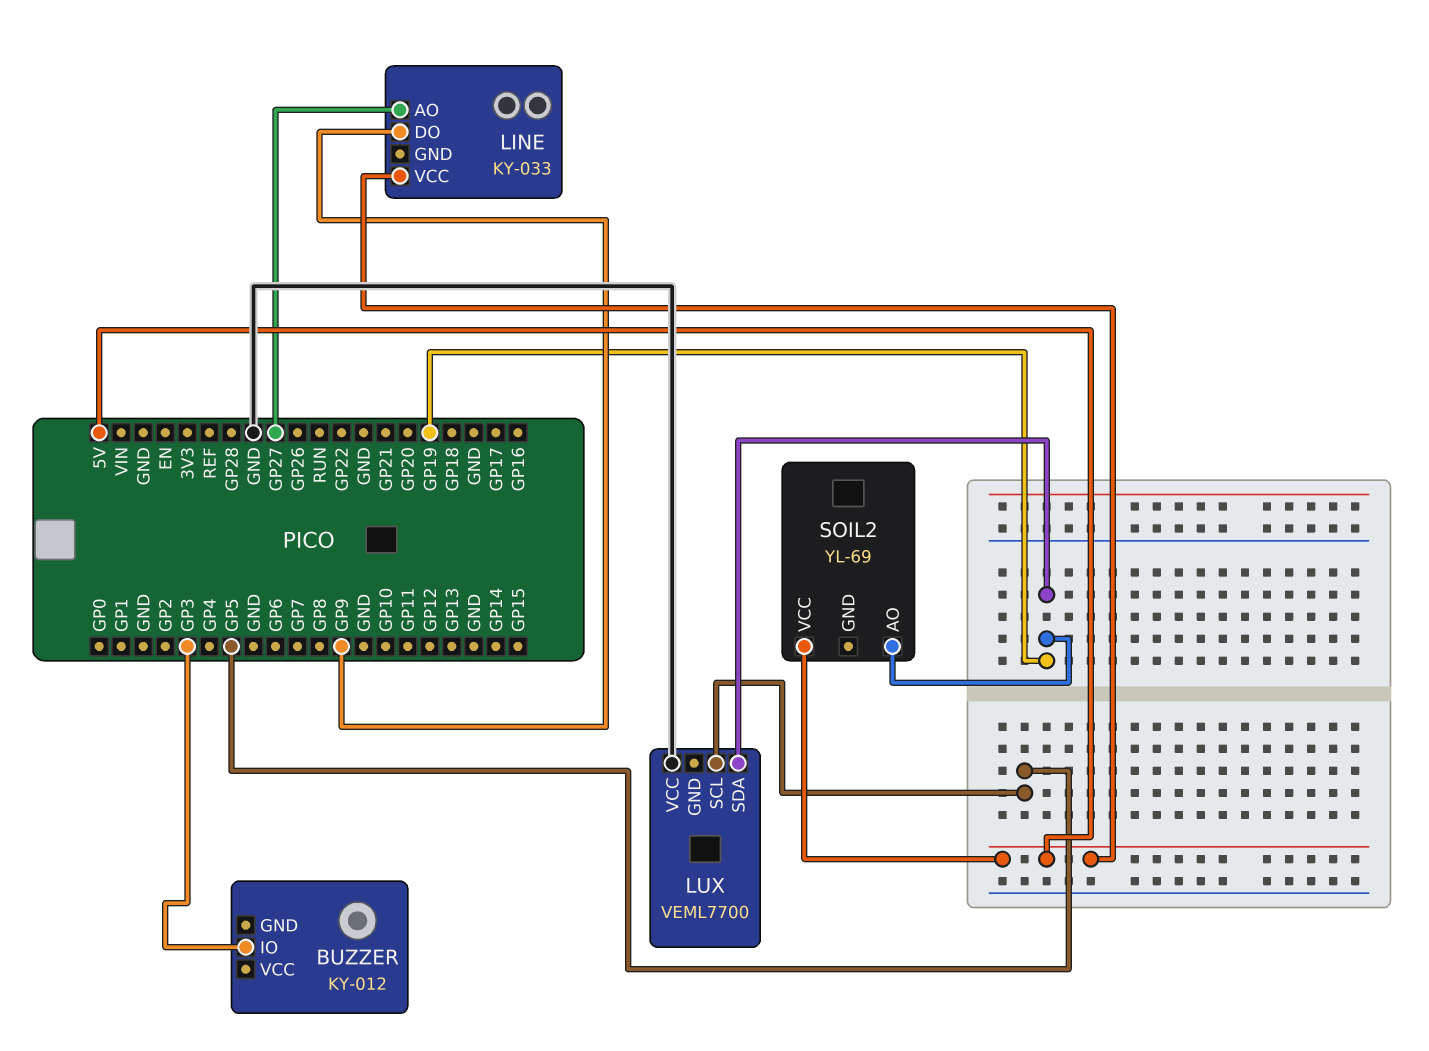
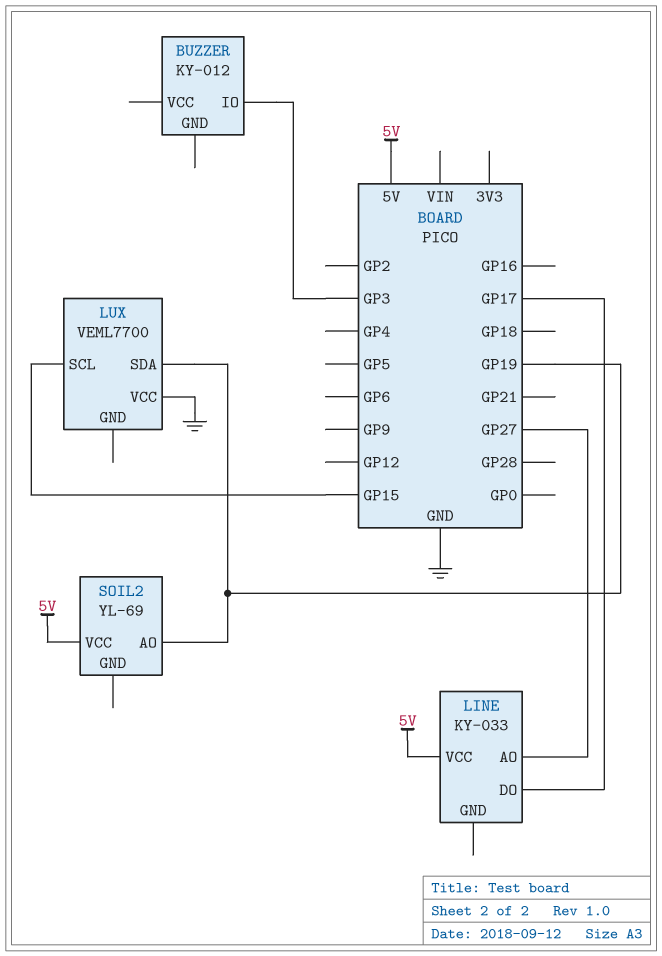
LINE pin DO: GP9 -> GP17
LUX pin SCL: GP5 -> GP15

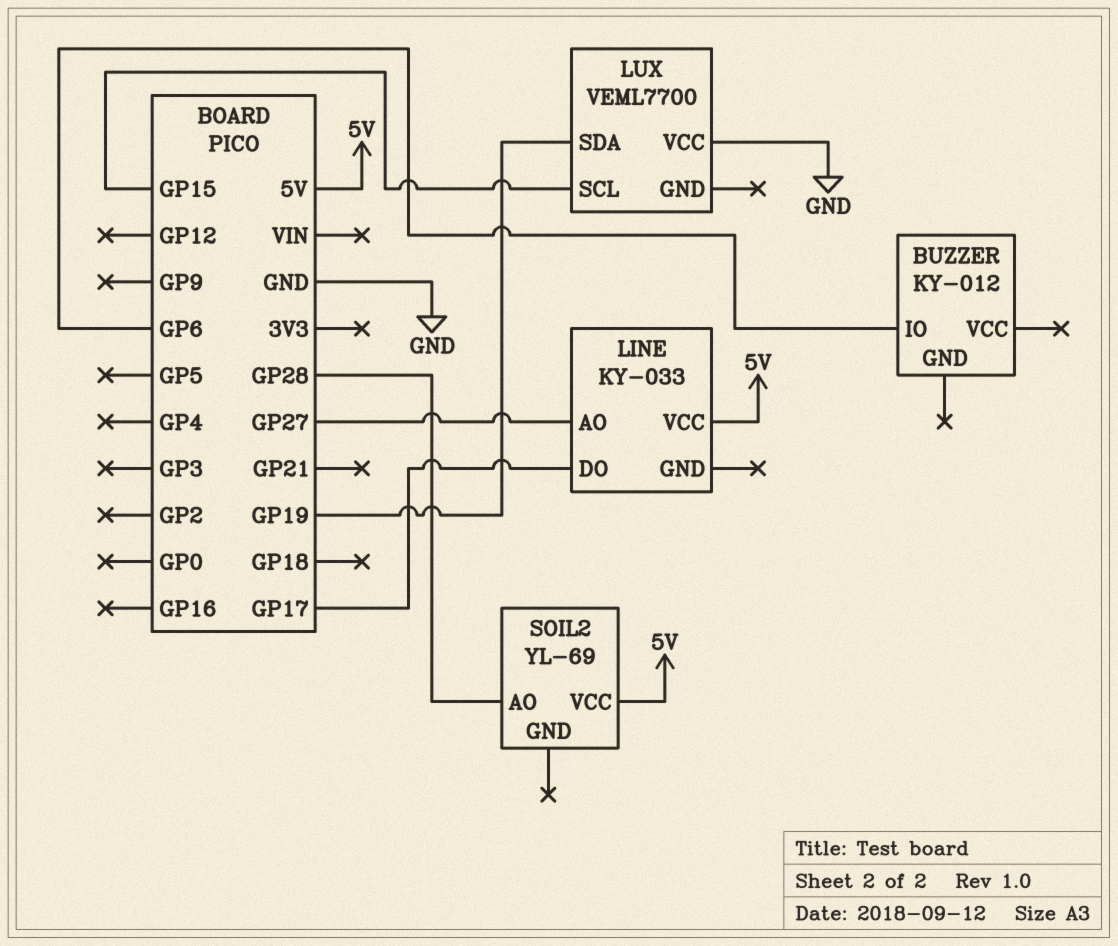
BUZZER pin IO: GP3 -> GP6
SOIL2 pin AO: GP19 -> GP28

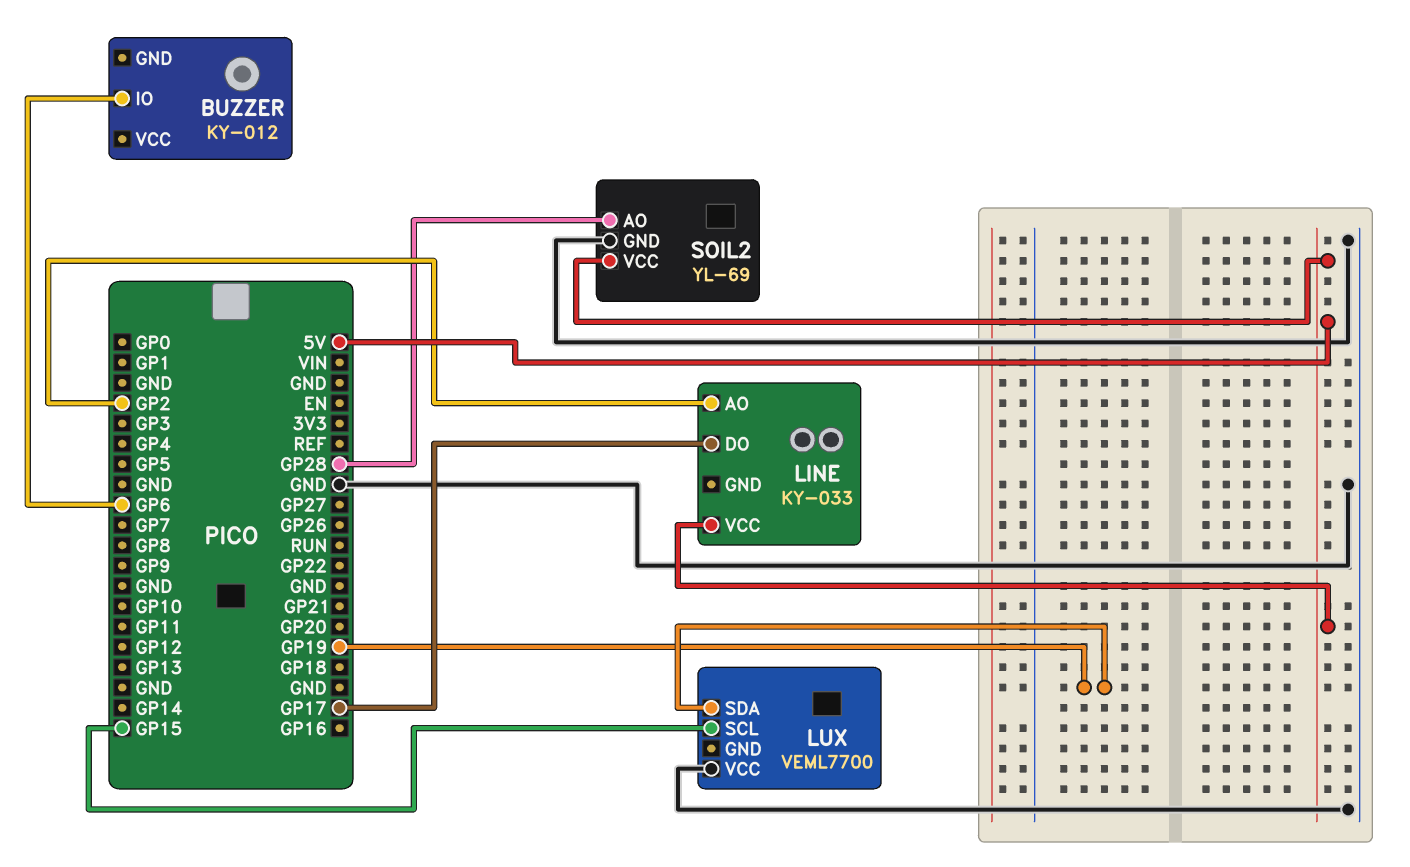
LINE pin AO: GP27 -> GP2
SOIL2 pin GND: none -> GND

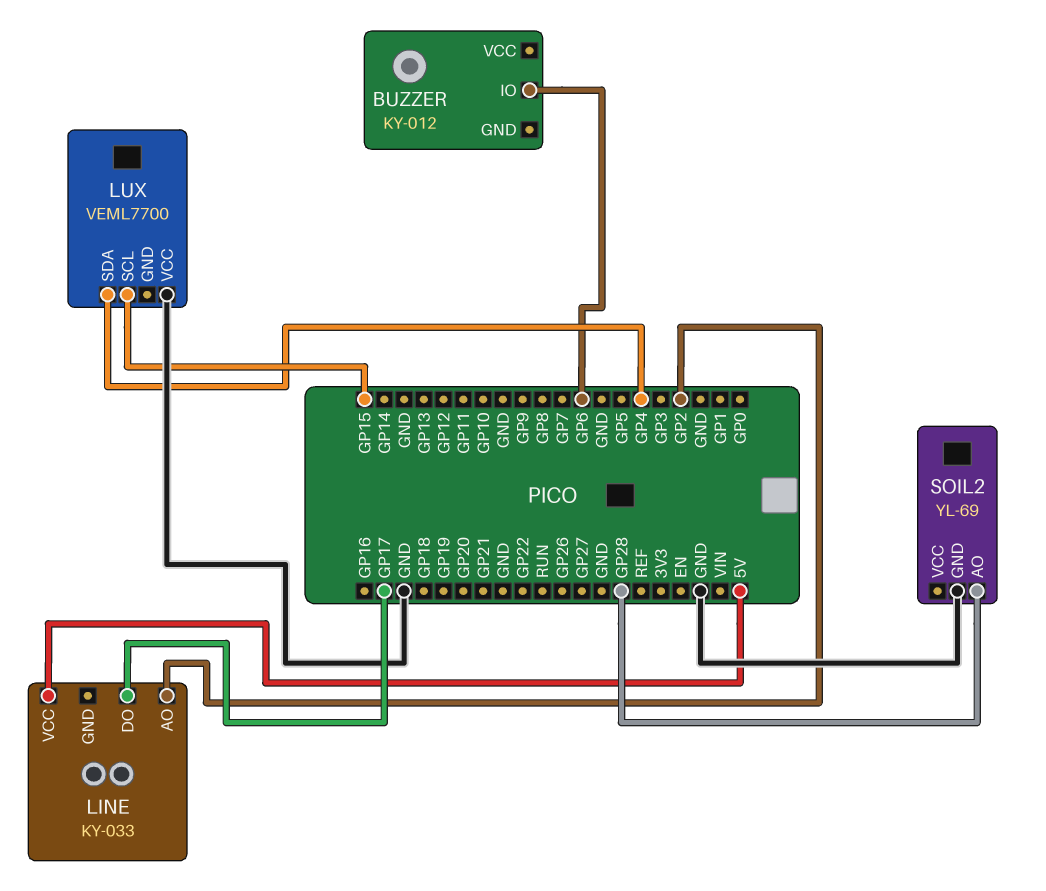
LUX pin SDA: GP19 -> GP4
SOIL2 pin VCC: 5V -> none

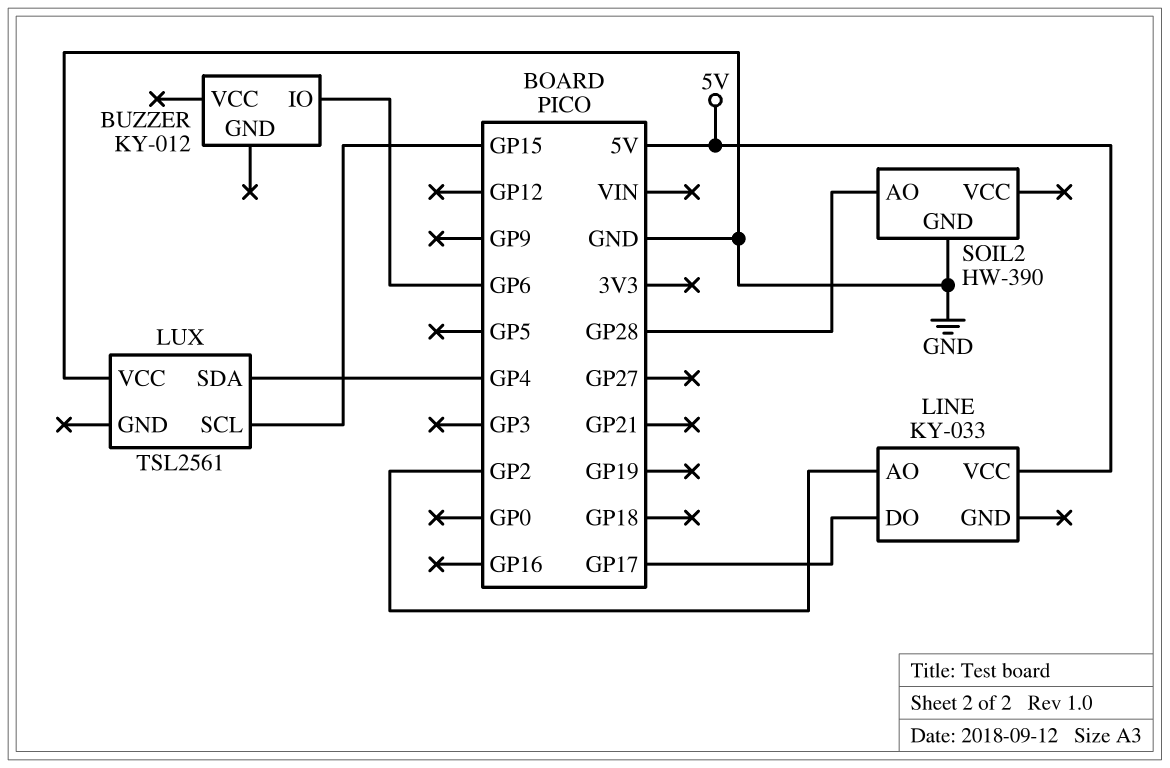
LUX: VEML7700 -> TSL2561
SOIL2: YL-69 -> HW-390

